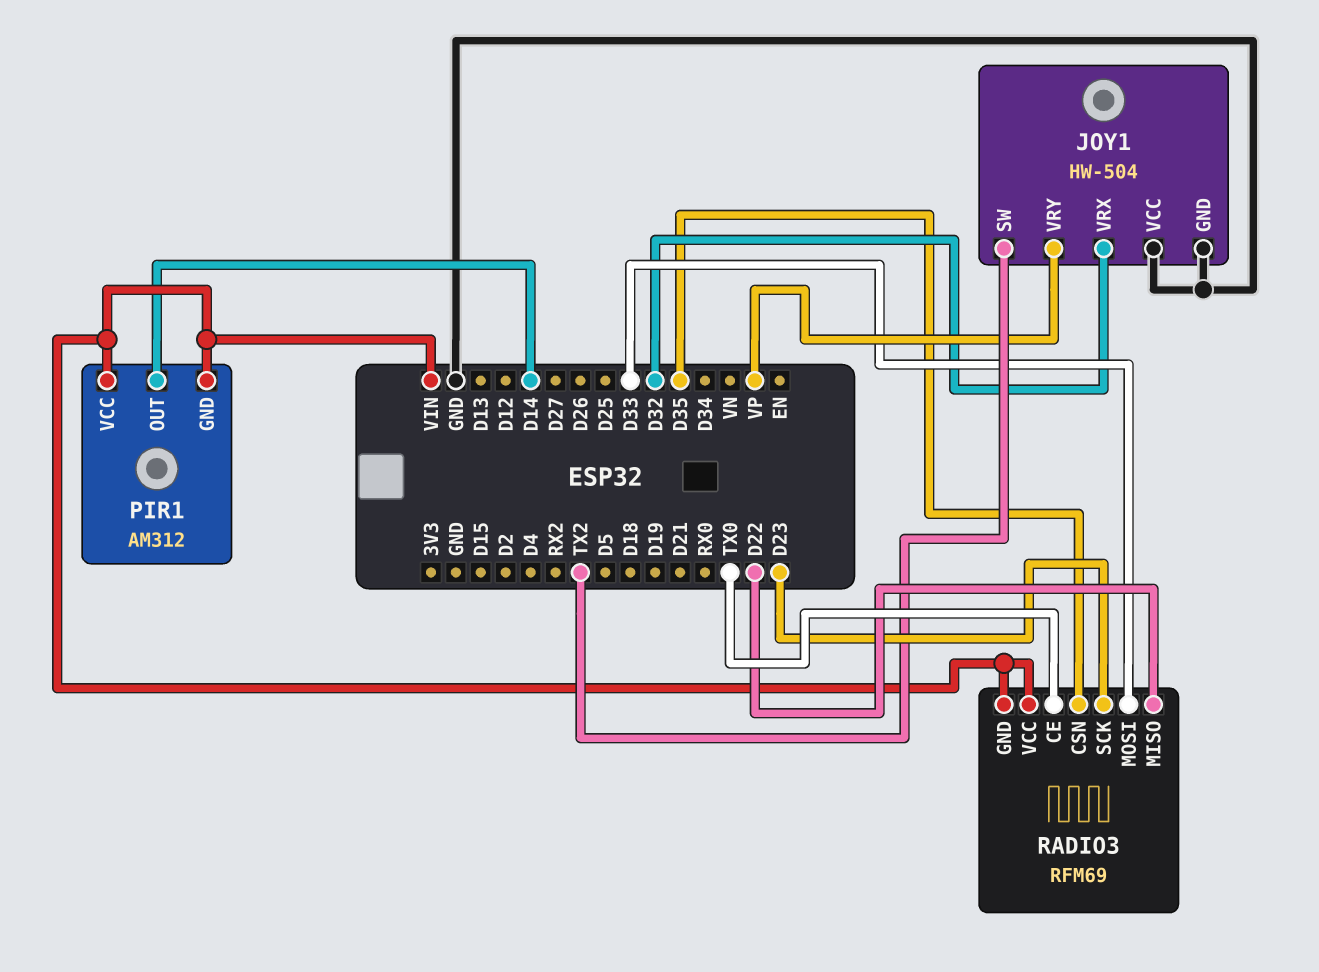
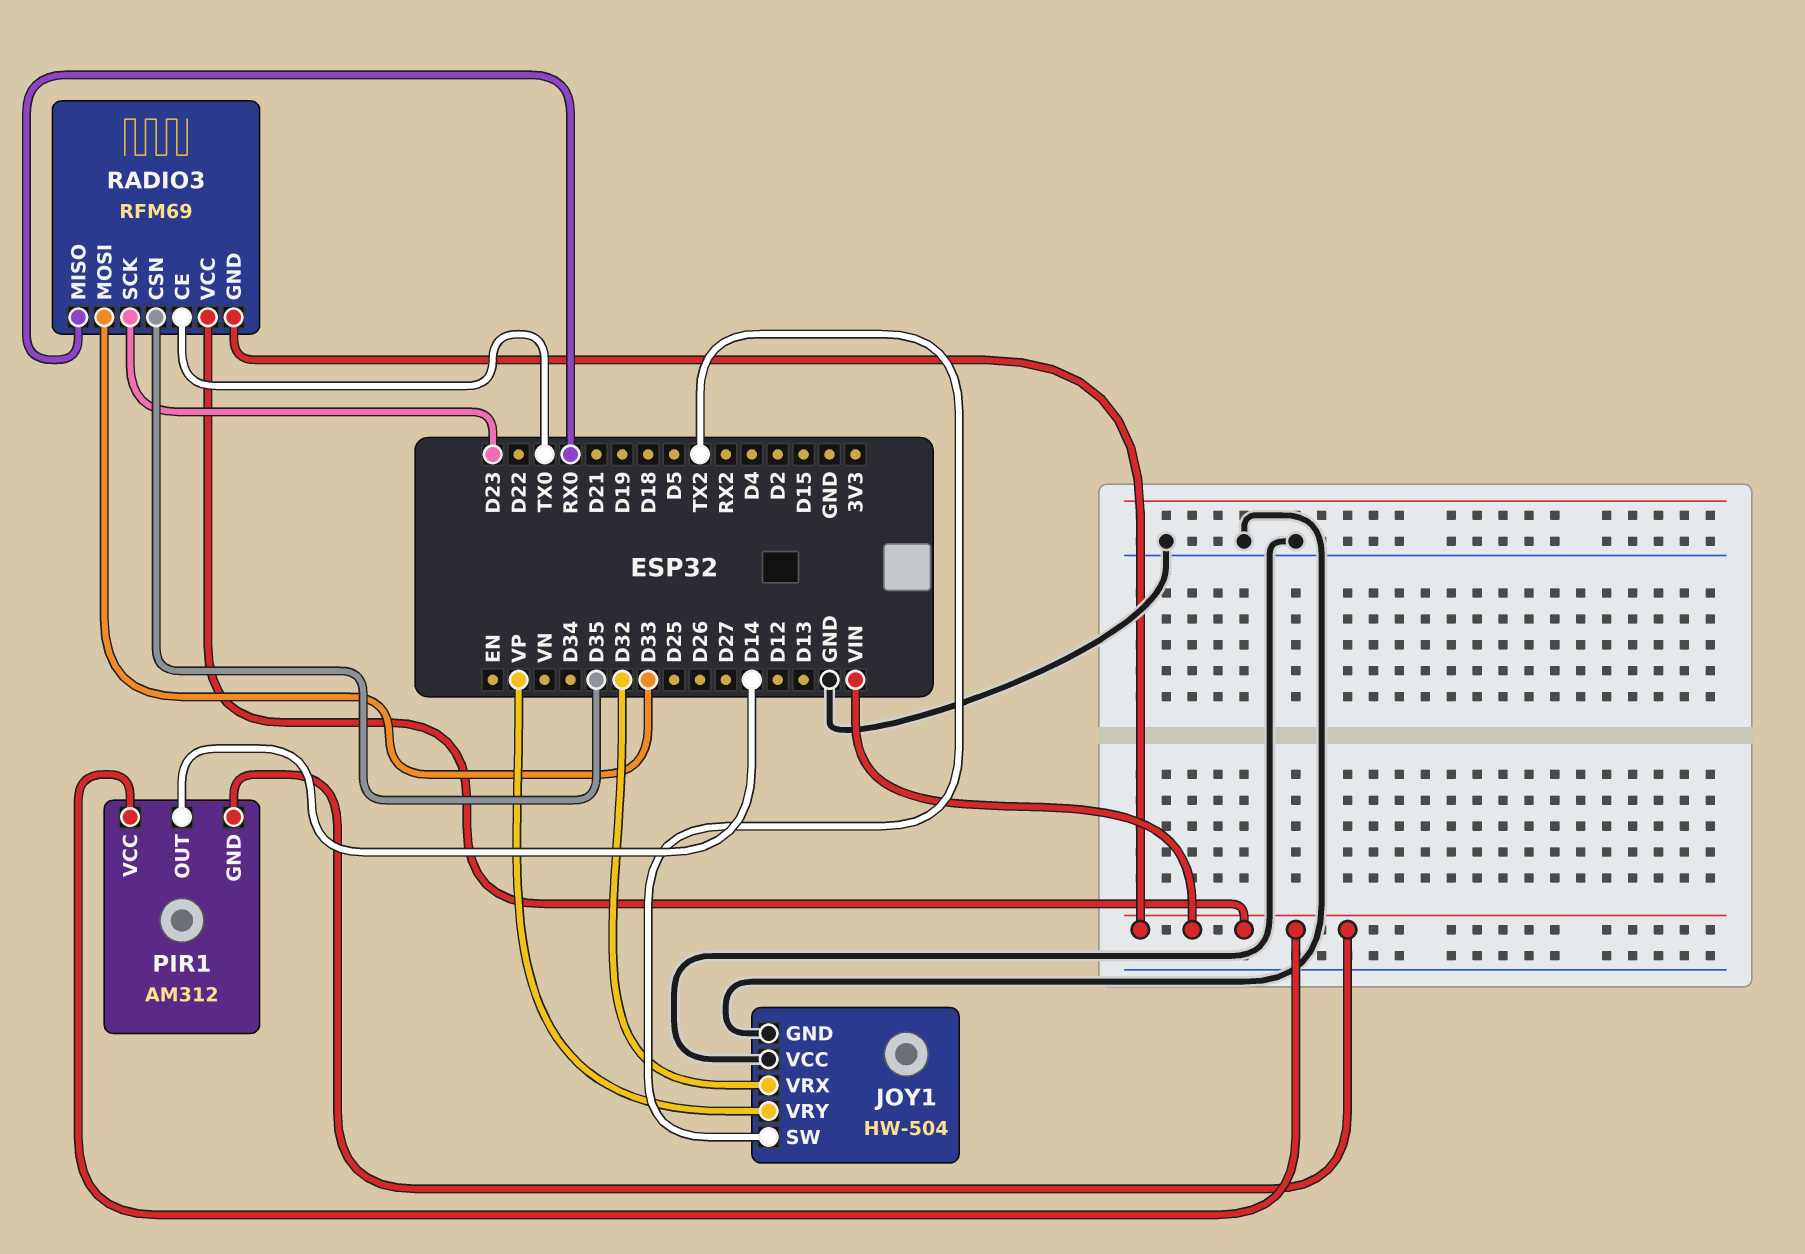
RADIO3 pin MISO: D22 -> RX0

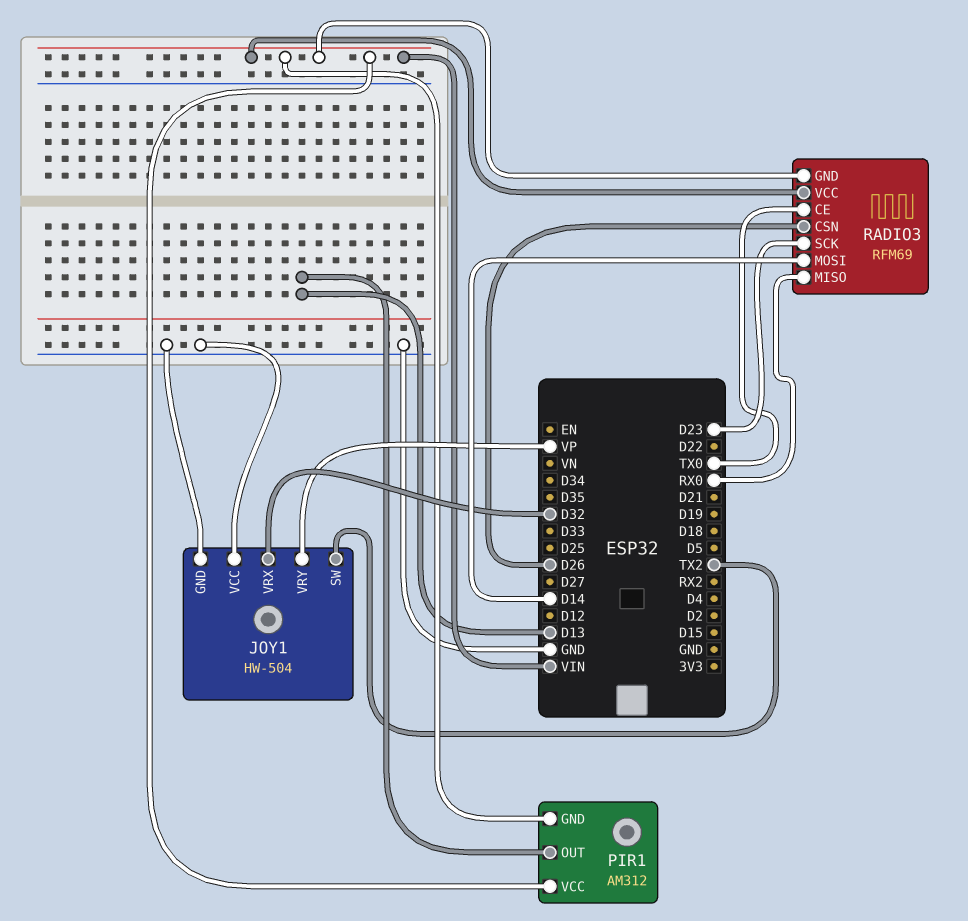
PIR1 pin OUT: D14 -> D13
RADIO3 pin CSN: D35 -> D26
RADIO3 pin MOSI: D33 -> D14

